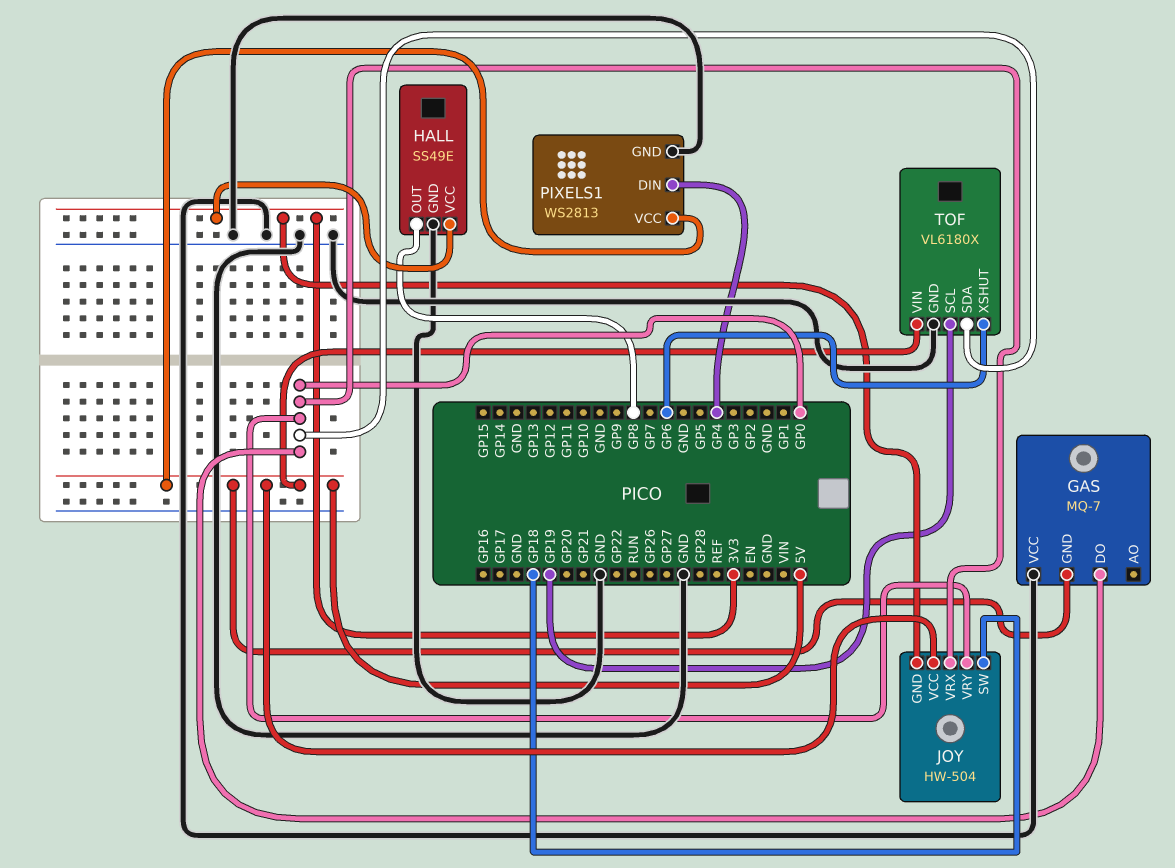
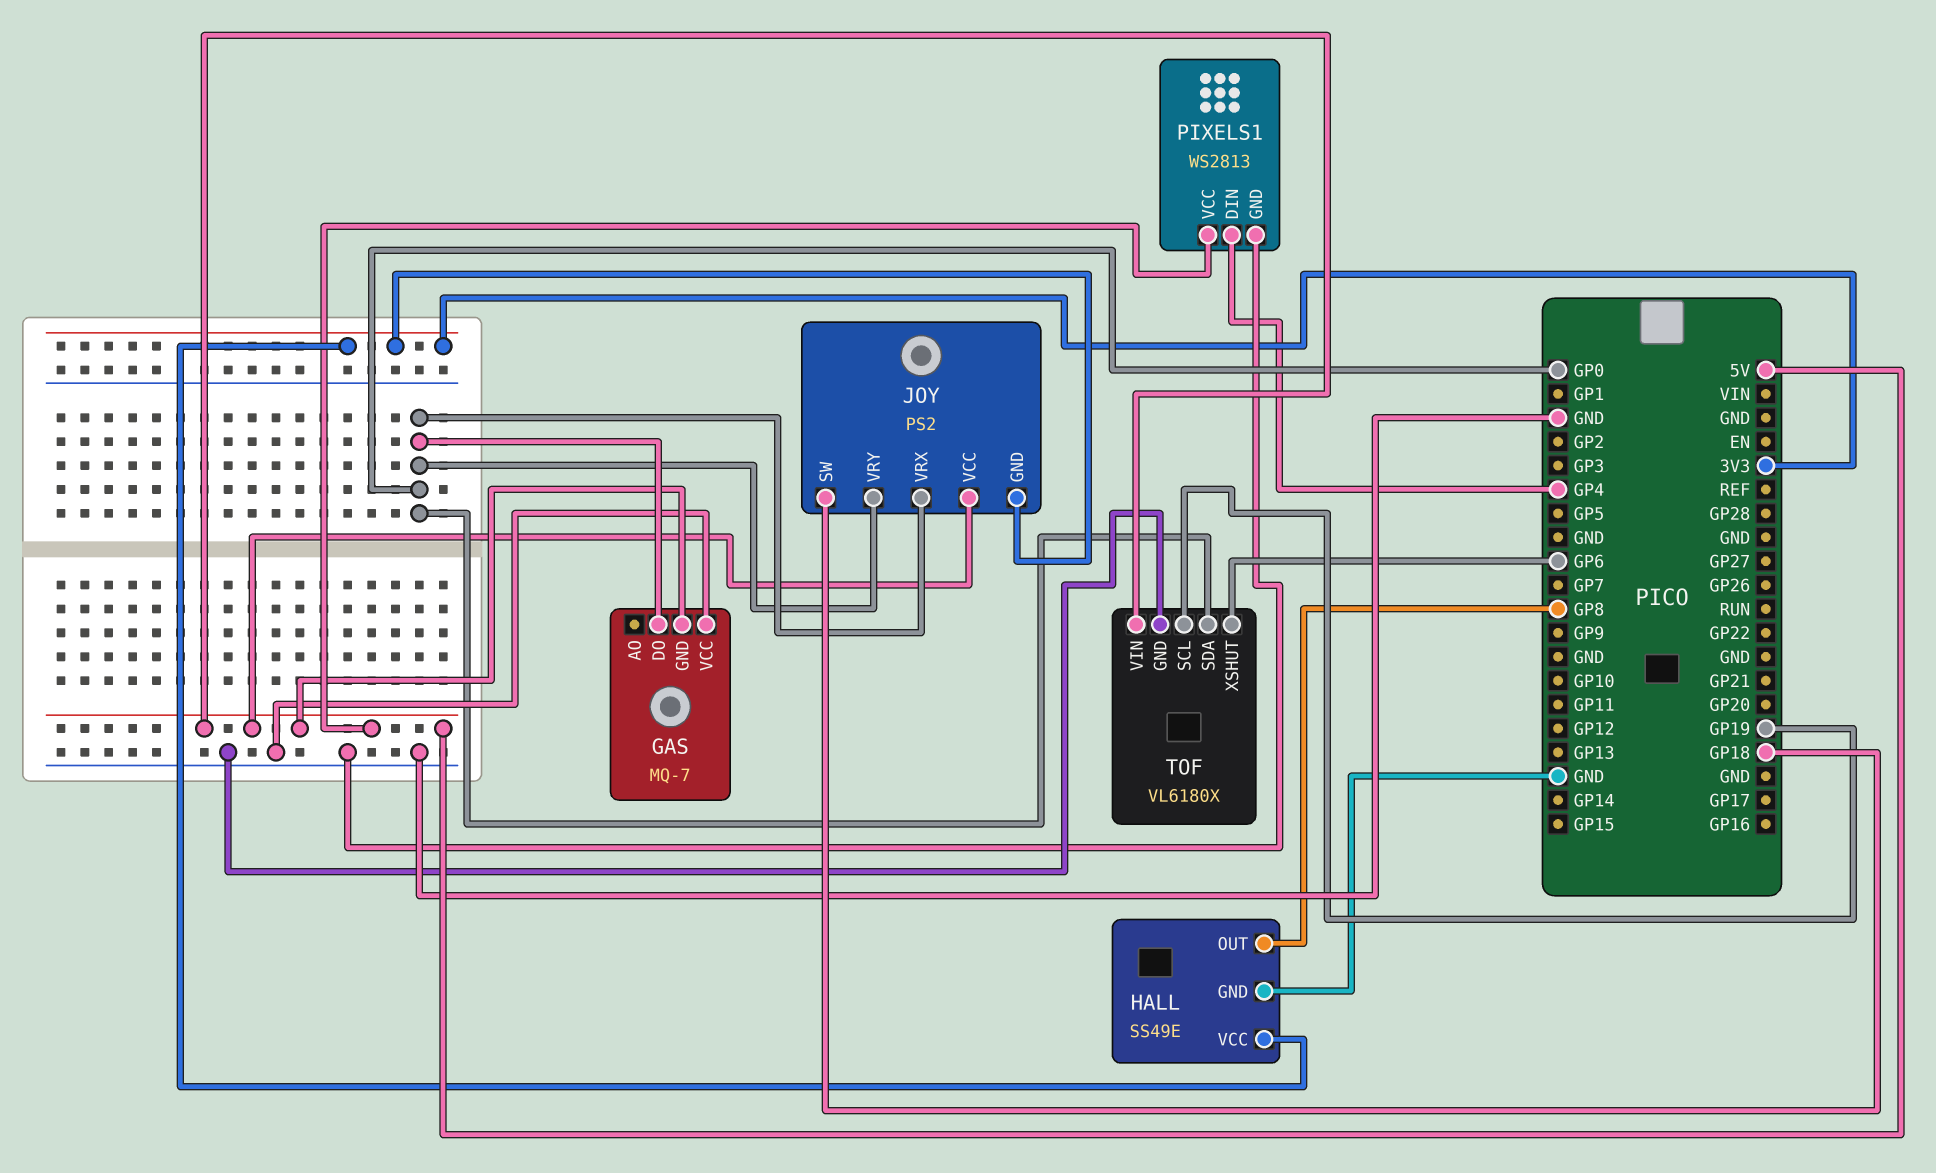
JOY: HW-504 -> PS2

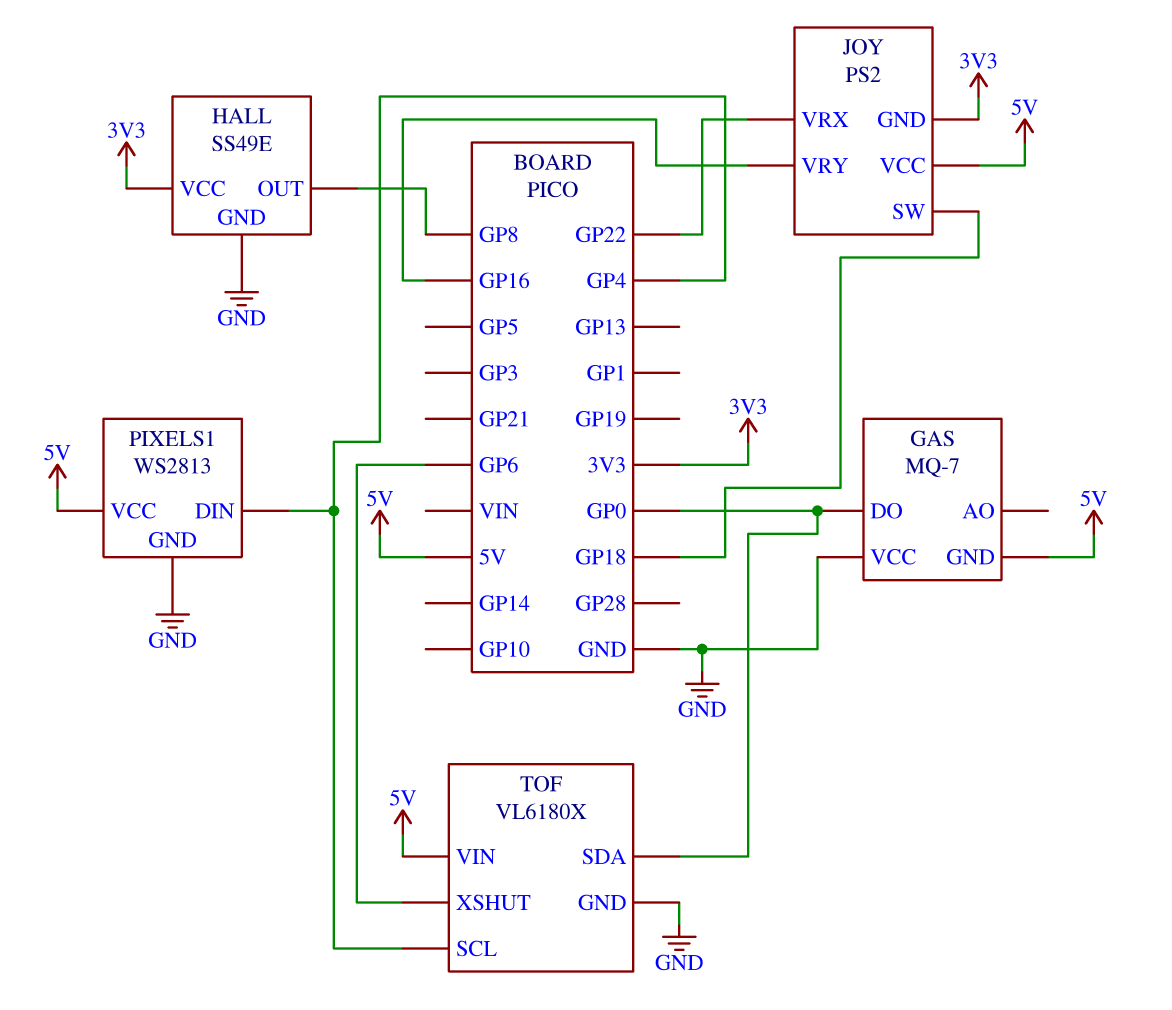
JOY pin VRX: GP0 -> GP22
JOY pin VRY: GP0 -> GP16
TOF pin SCL: GP19 -> GP4

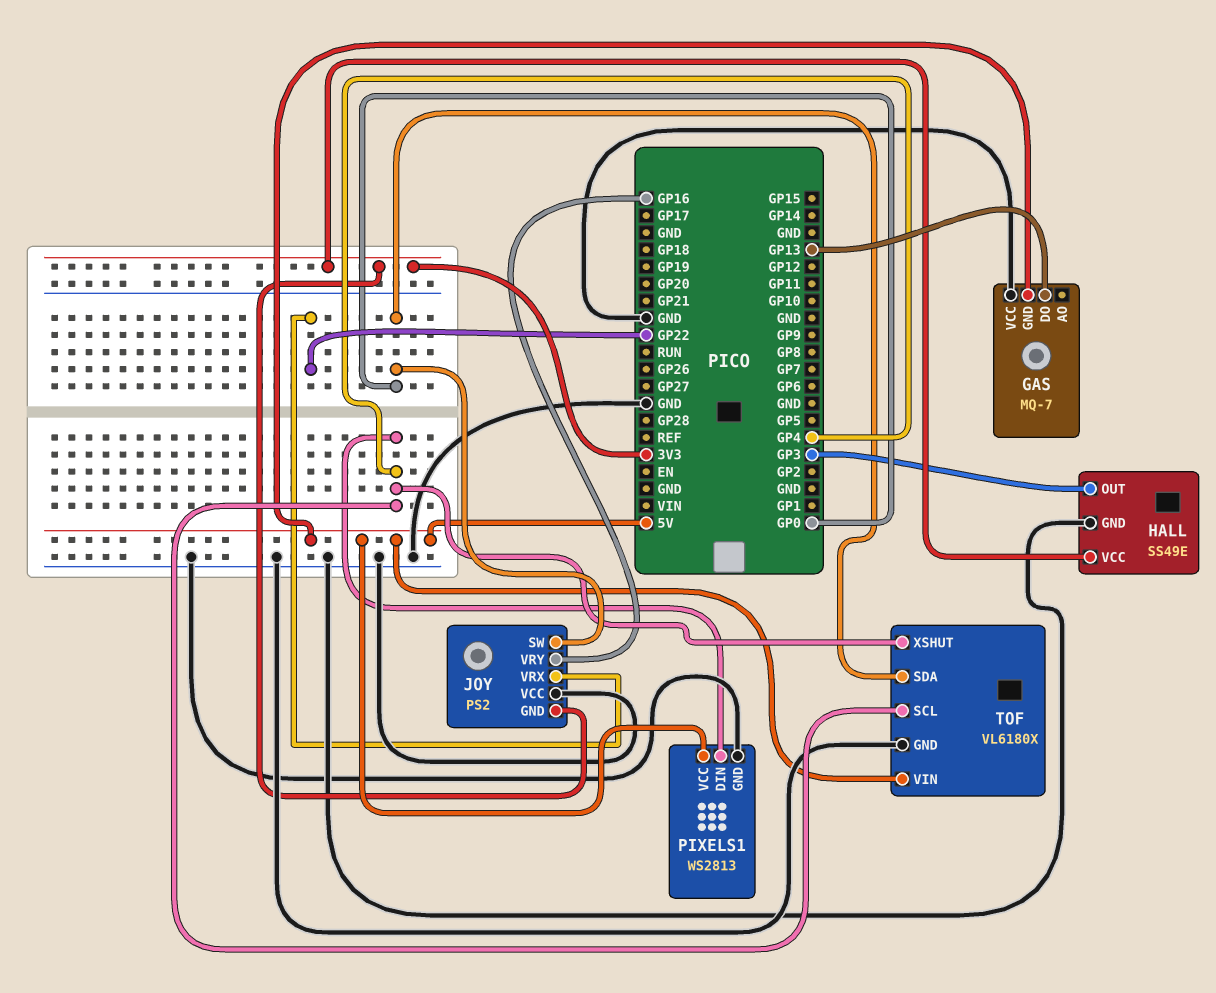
GAS pin DO: GP0 -> GP13
HALL pin OUT: GP8 -> GP3
JOY pin SW: GP18 -> GP0
JOY pin VCC: 5V -> GND
TOF pin XSHUT: GP6 -> GP4

